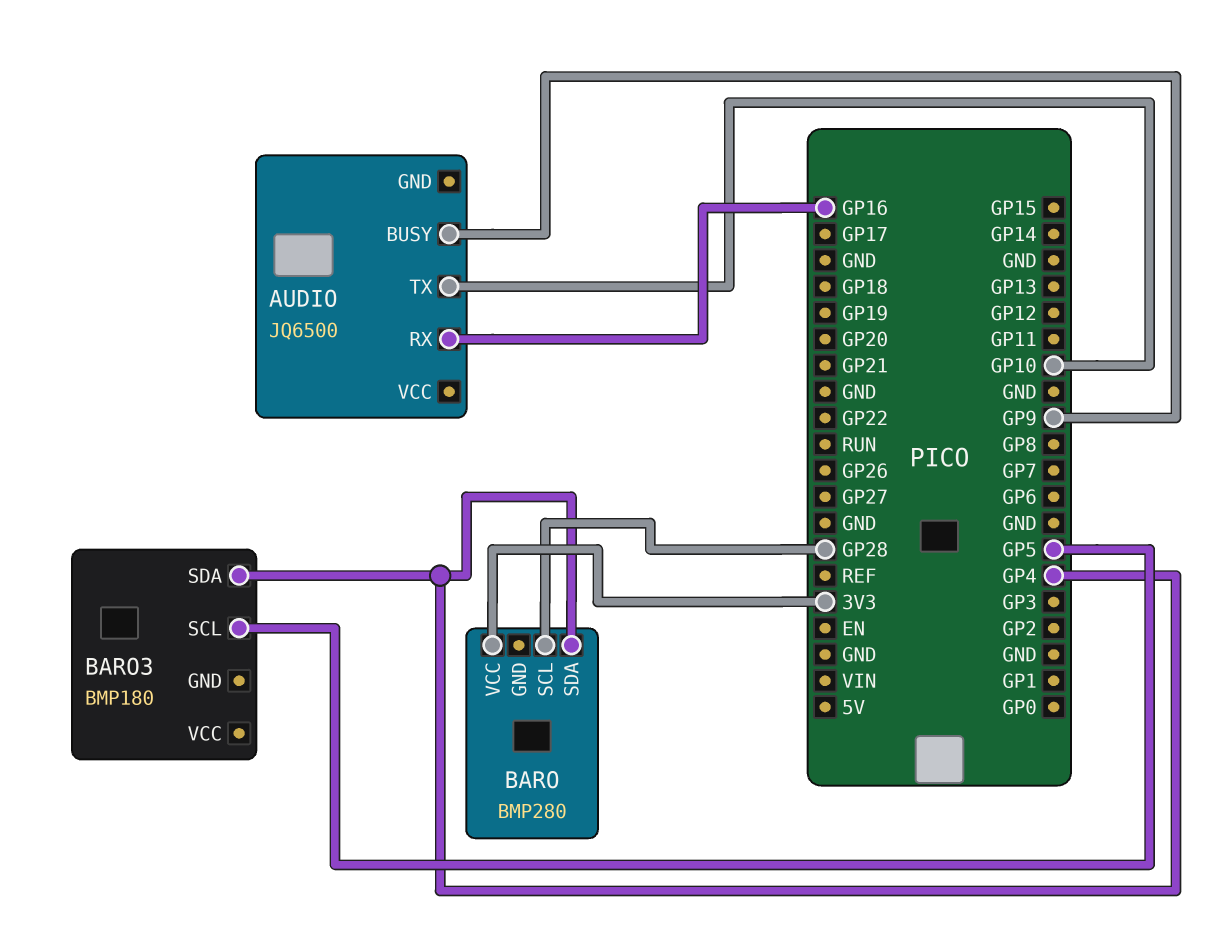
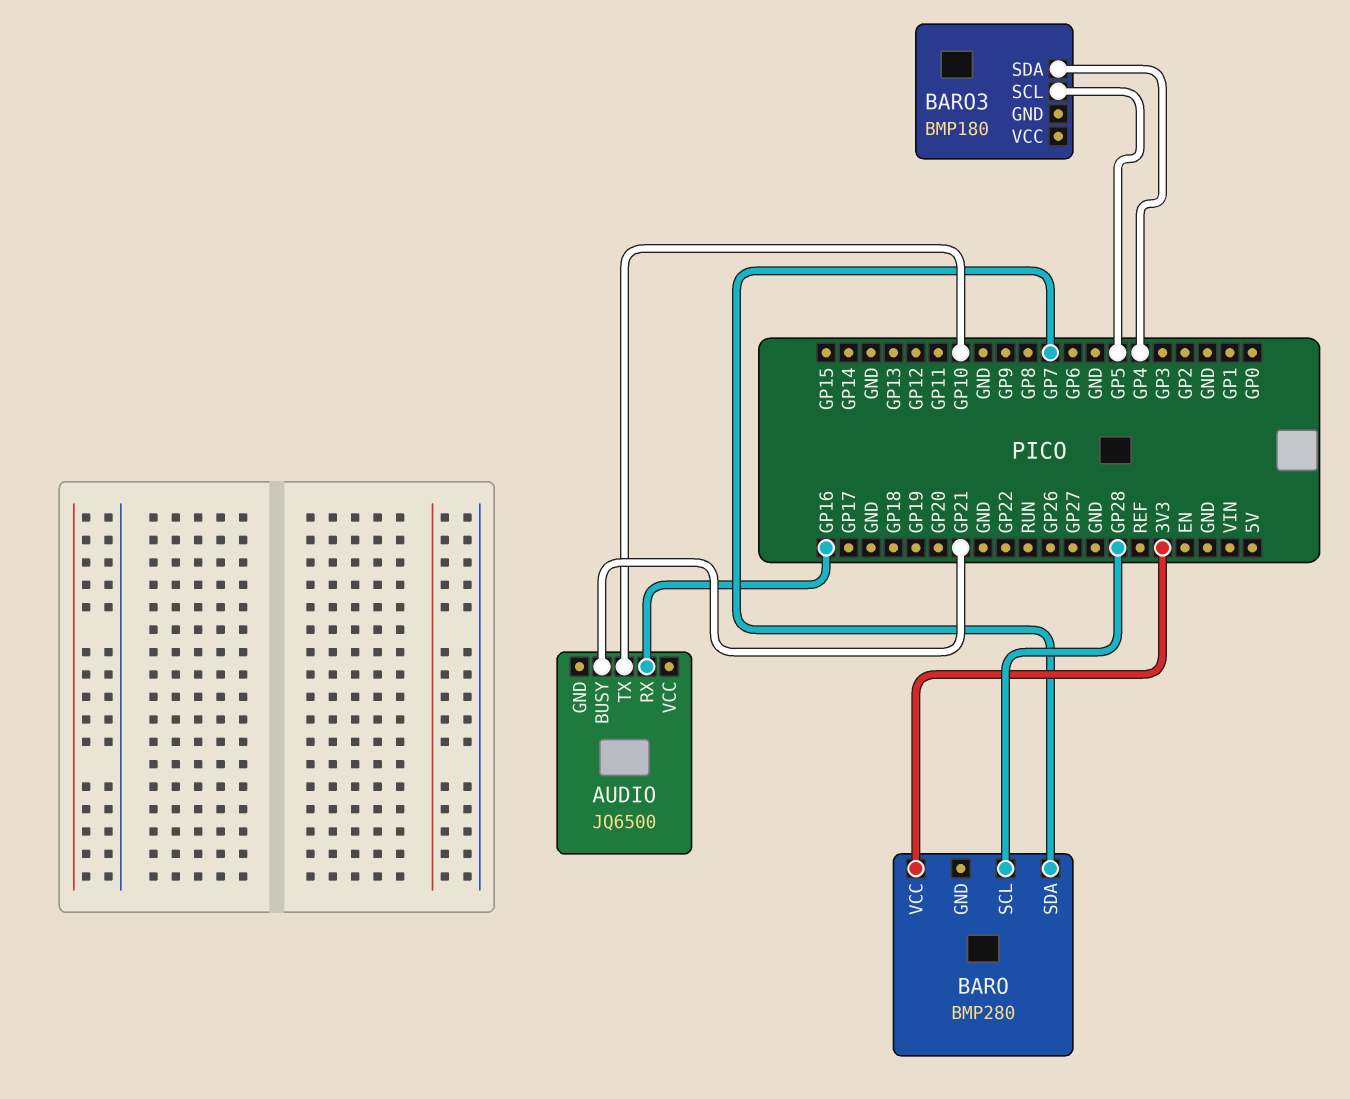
AUDIO pin BUSY: GP9 -> GP21
BARO pin SDA: GP4 -> GP7

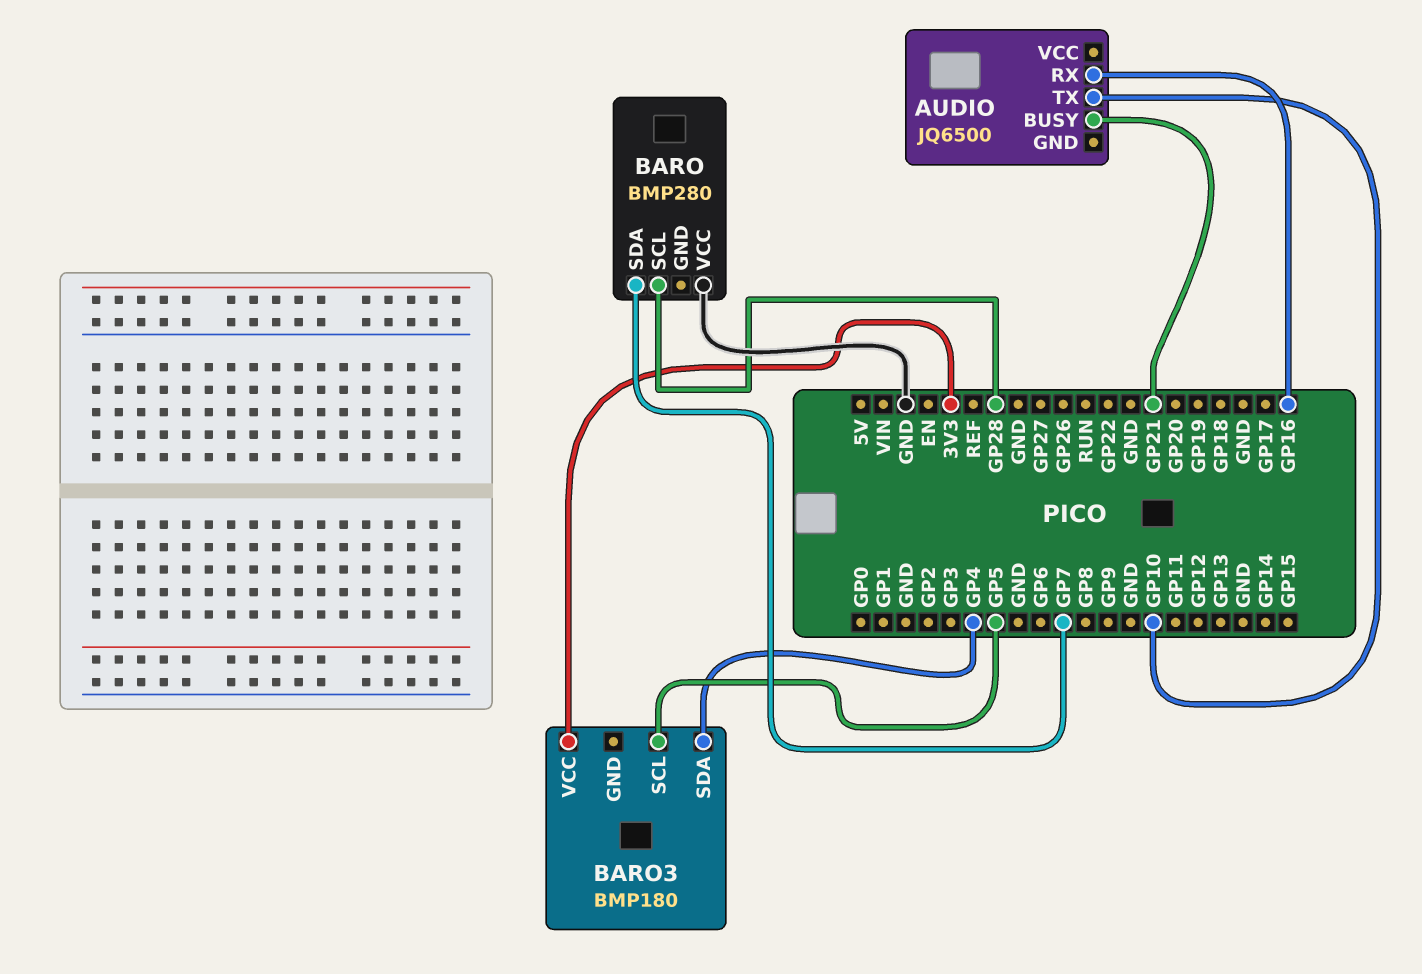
BARO pin VCC: 3V3 -> GND
BARO3 pin VCC: none -> 3V3

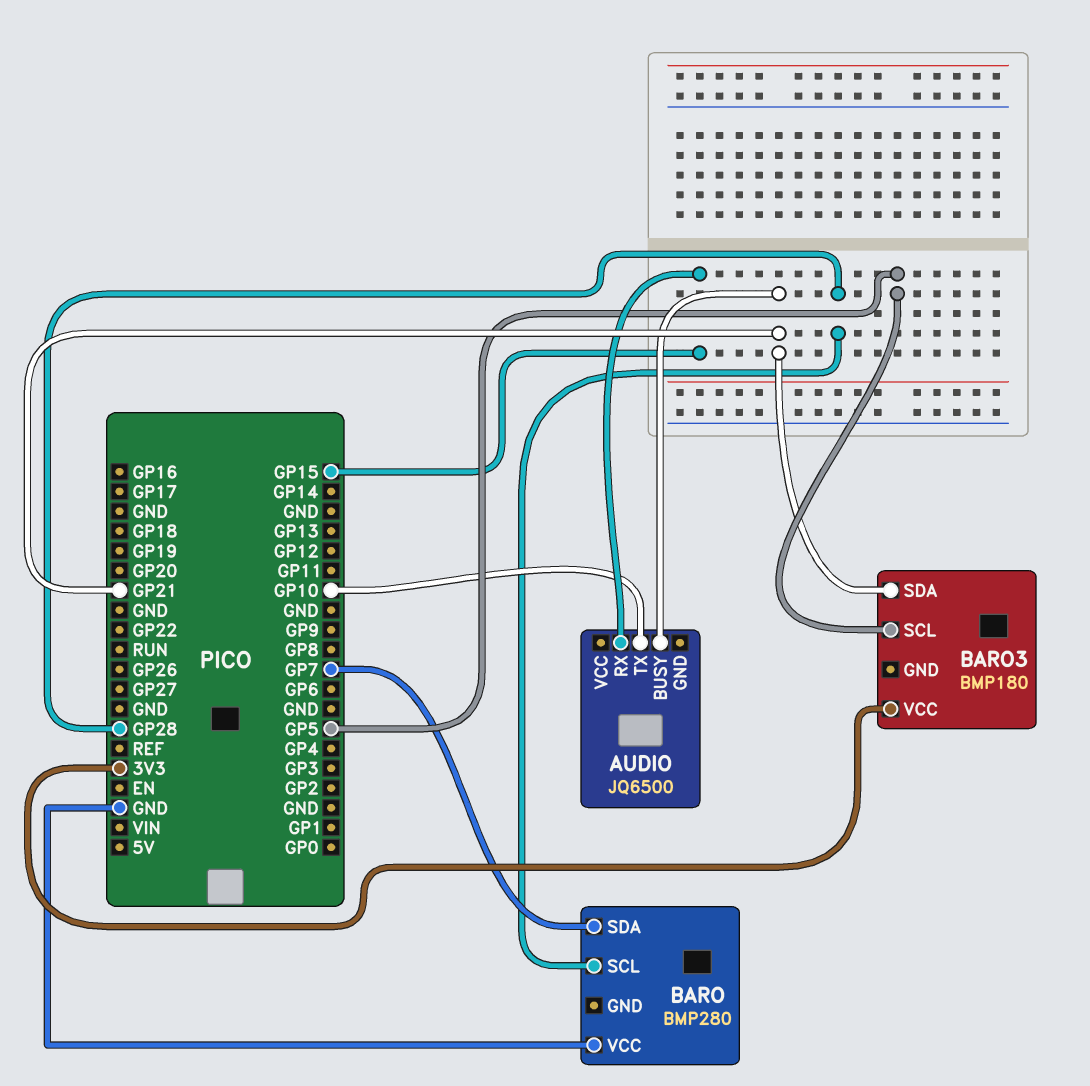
AUDIO pin RX: GP16 -> GP15
BARO3 pin SDA: GP4 -> GP21

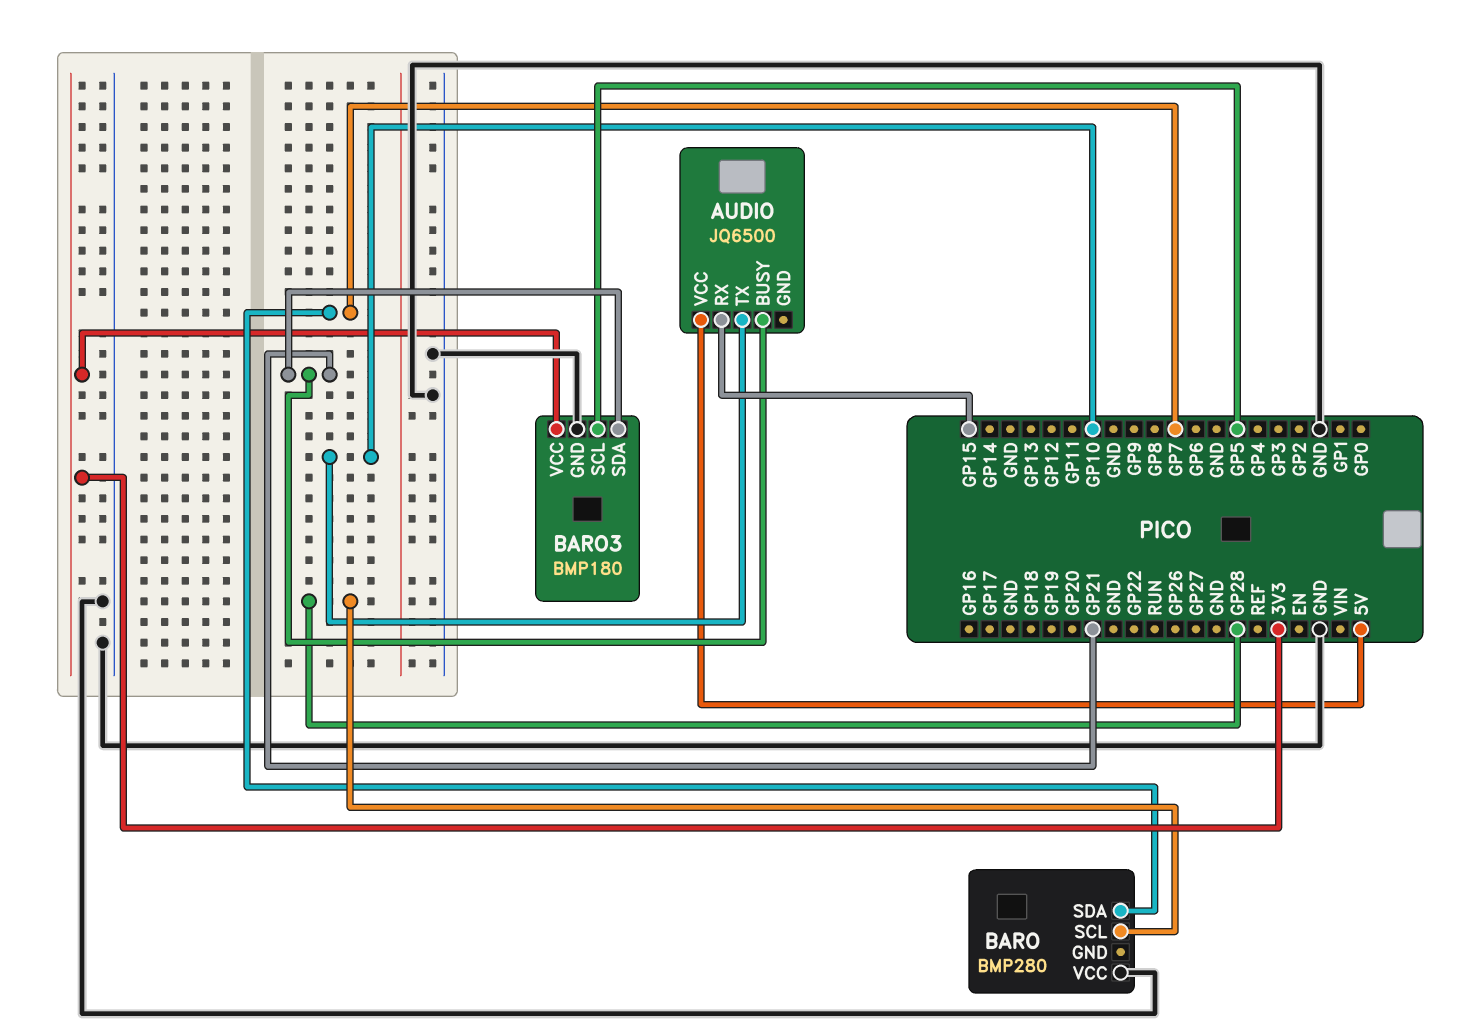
AUDIO pin VCC: none -> 5V
BARO3 pin GND: none -> GND

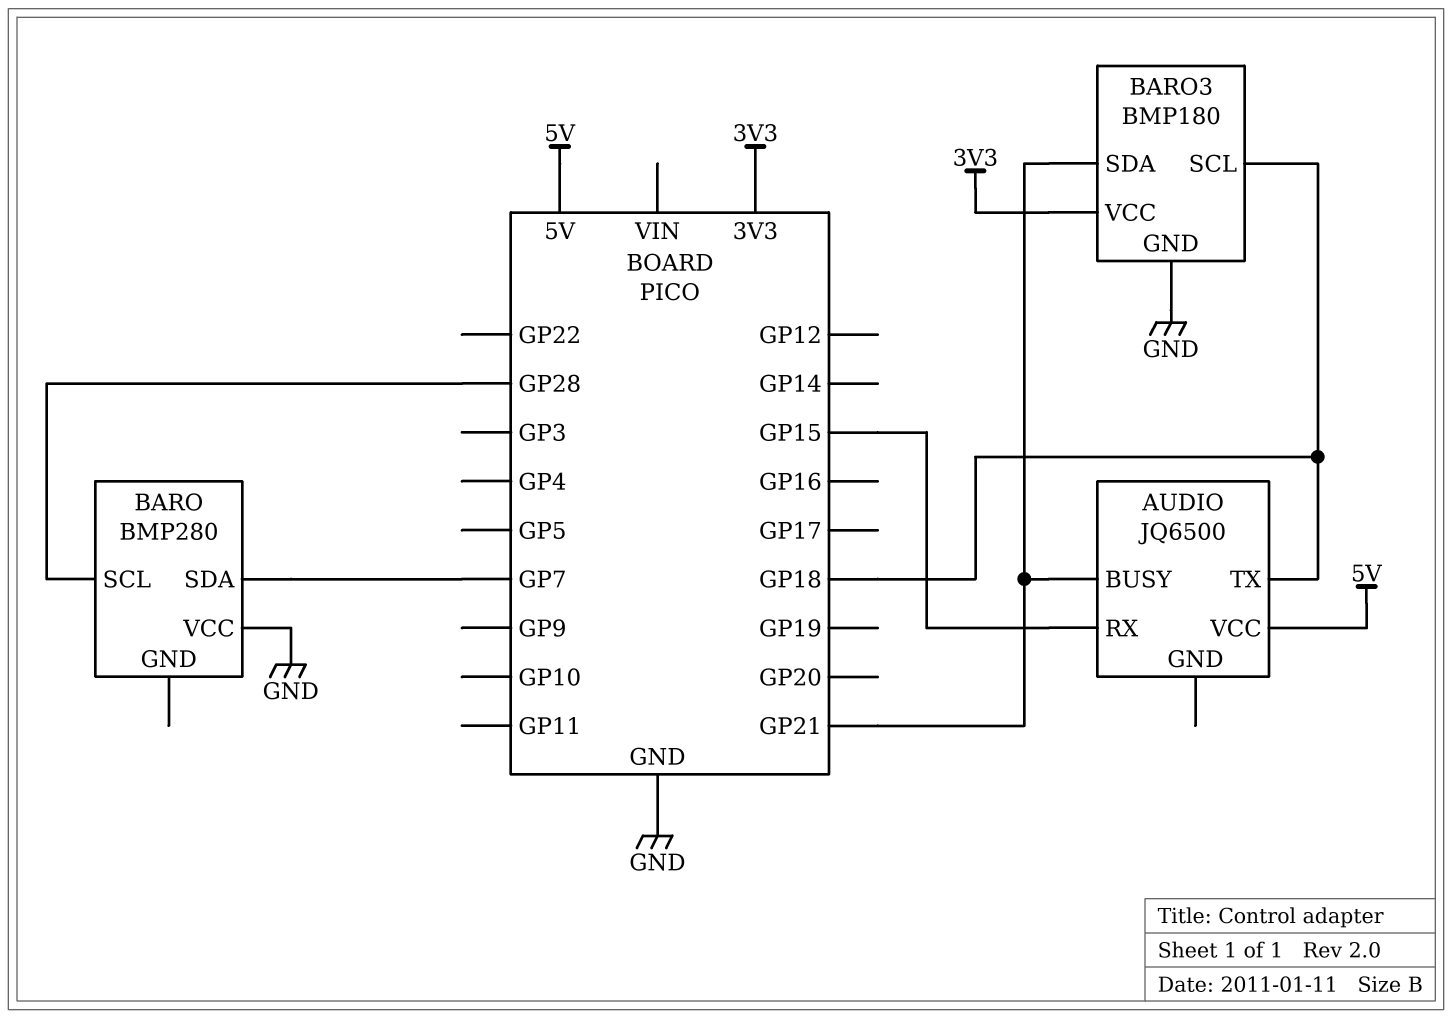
AUDIO pin TX: GP10 -> GP18
BARO3 pin SCL: GP5 -> GP18

